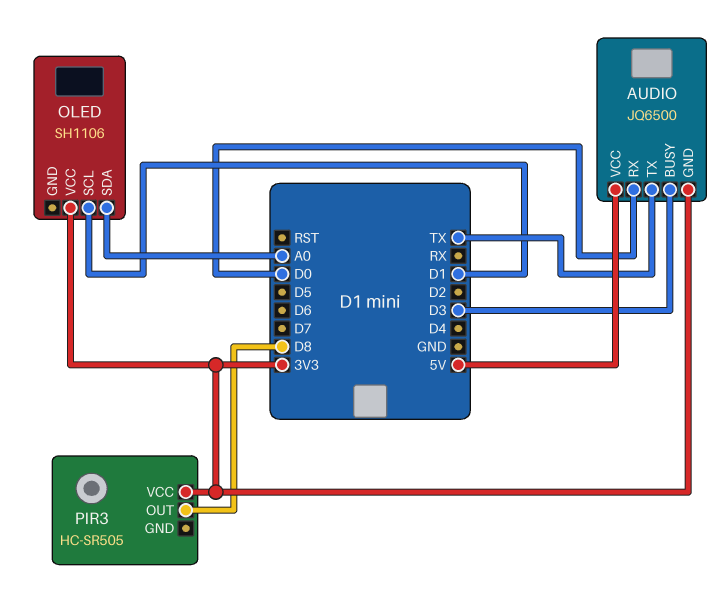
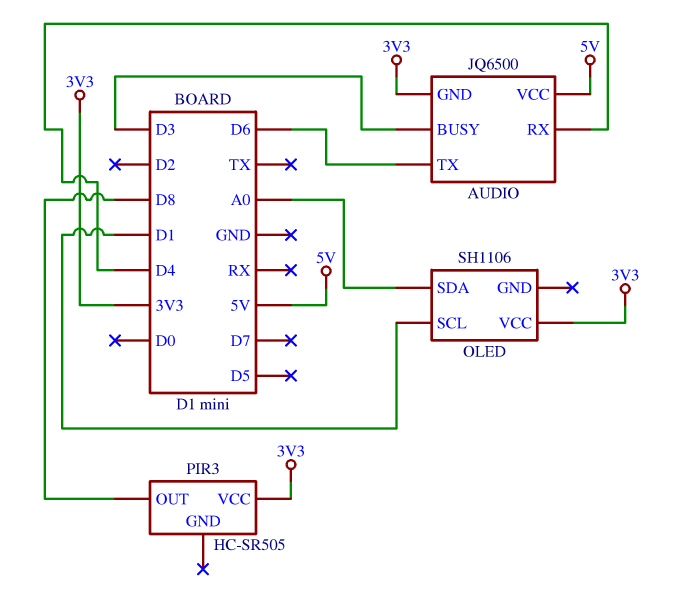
AUDIO pin RX: D0 -> D4
AUDIO pin TX: TX -> D6

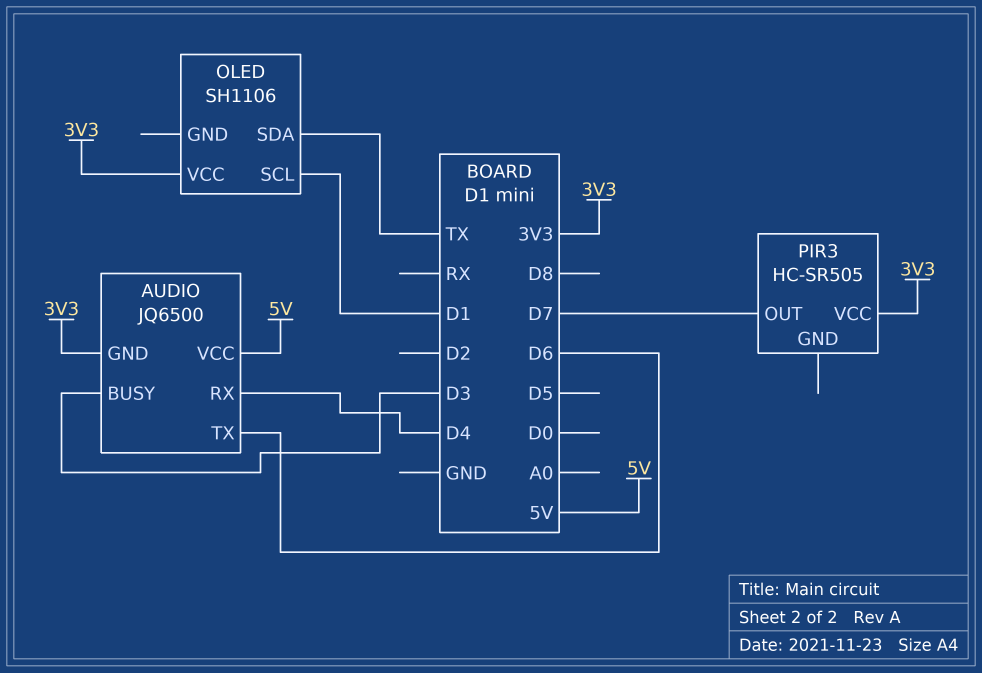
OLED pin SDA: A0 -> TX
PIR3 pin OUT: D8 -> D7

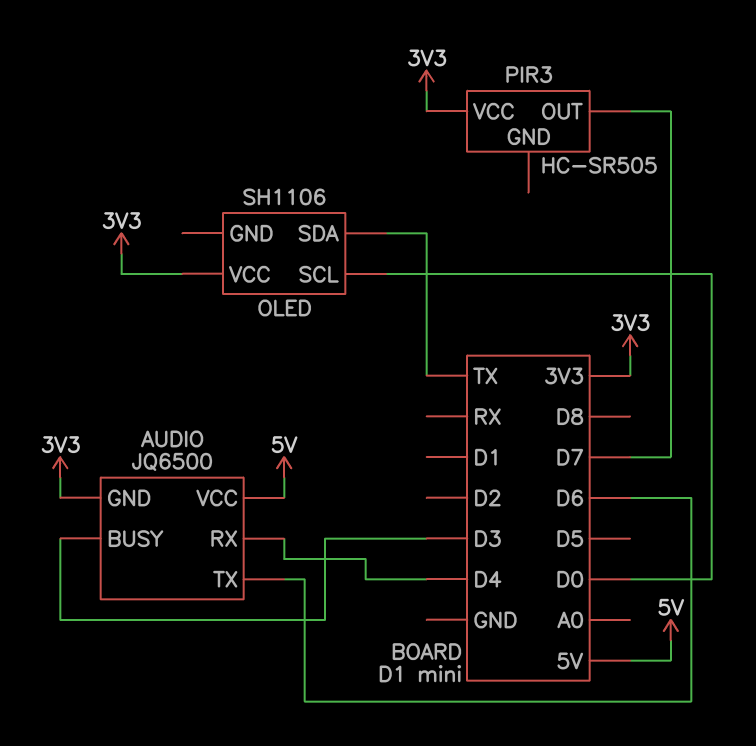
OLED pin SCL: D1 -> D0

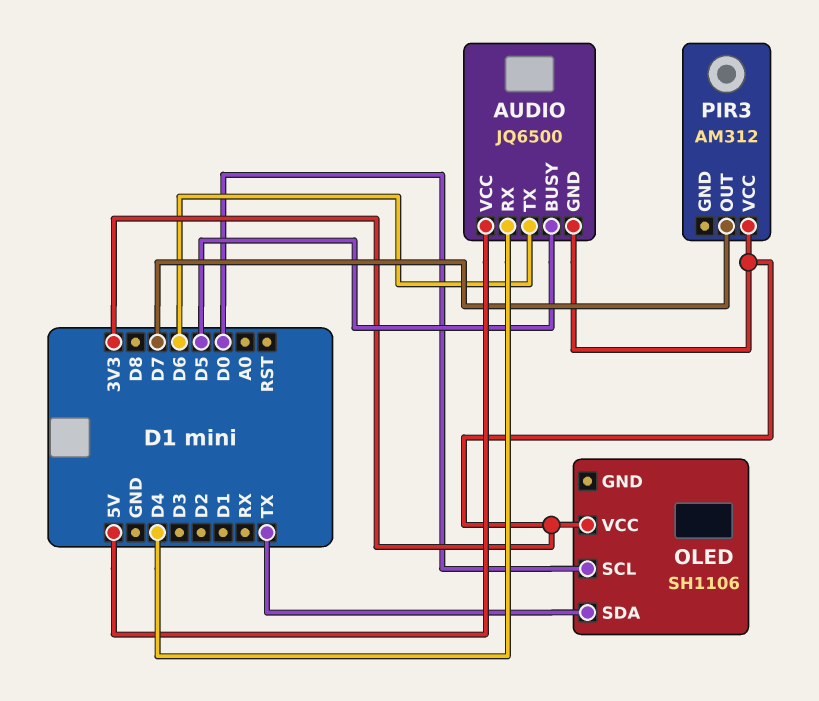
AUDIO pin BUSY: D3 -> D5
PIR3: HC-SR505 -> AM312

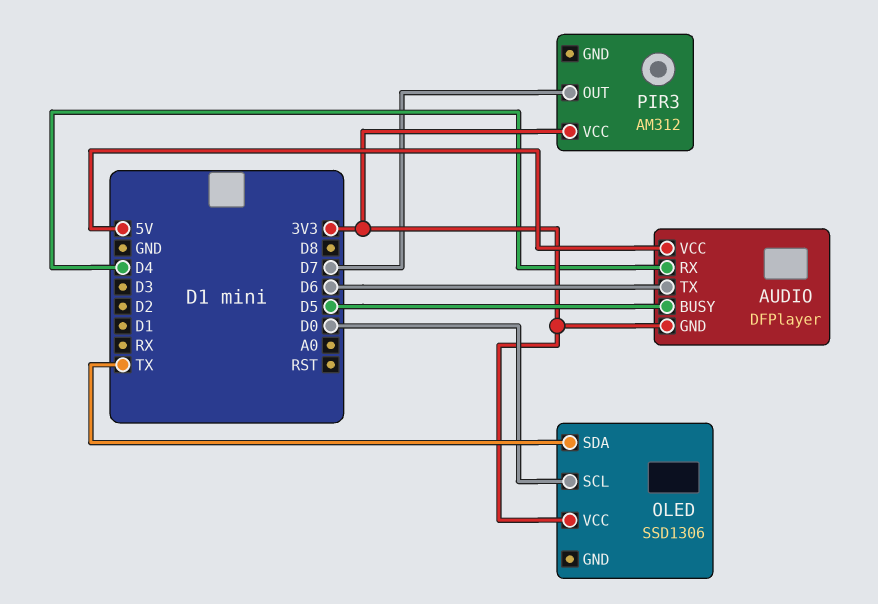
AUDIO: JQ6500 -> DFPlayer
OLED: SH1106 -> SSD1306

